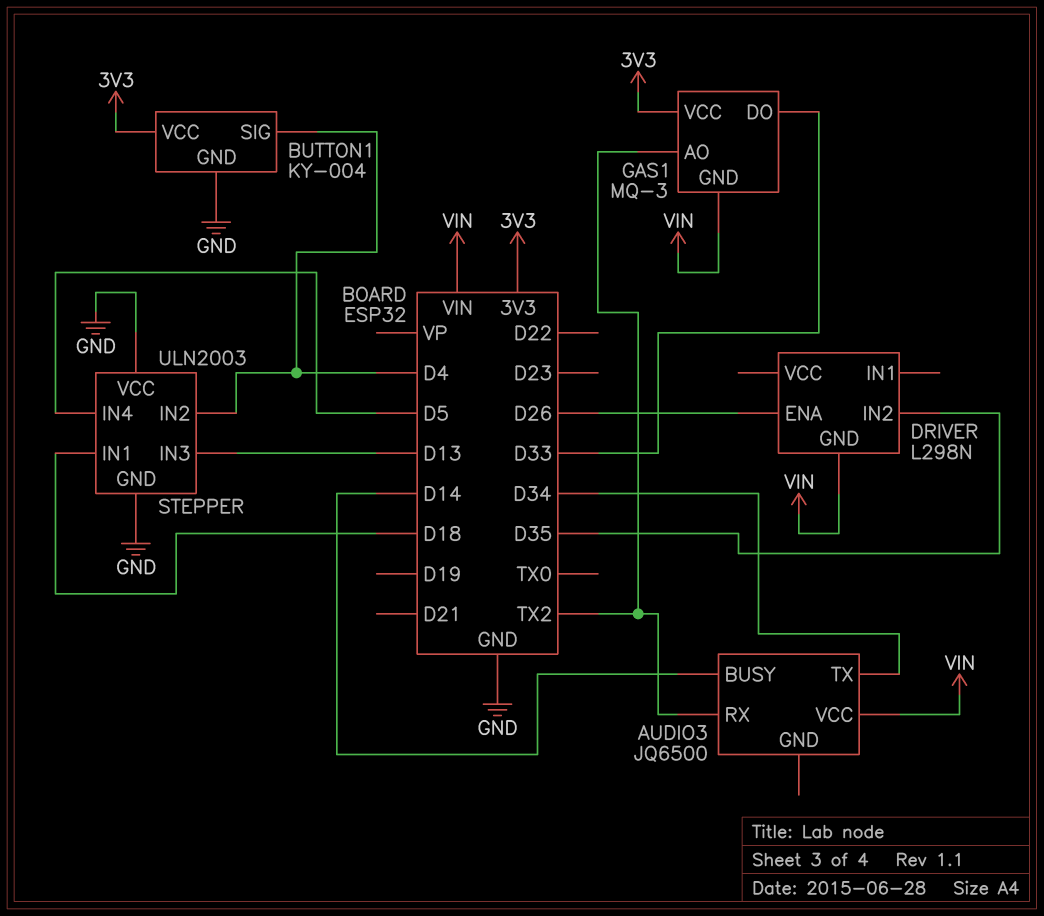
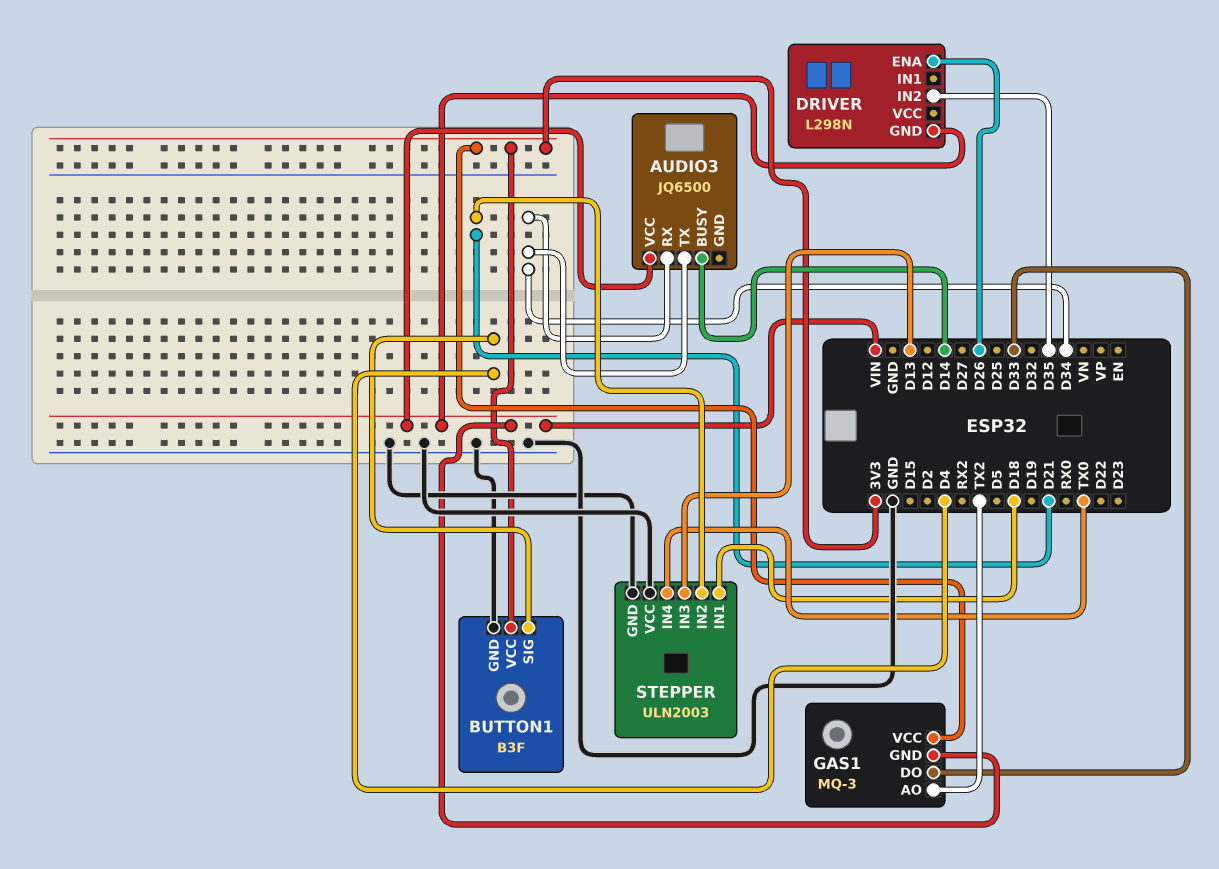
AUDIO3 pin RX: TX2 -> D34
BUTTON1: KY-004 -> B3F
STEPPER pin IN2: D4 -> D21
STEPPER pin IN4: D5 -> TX0

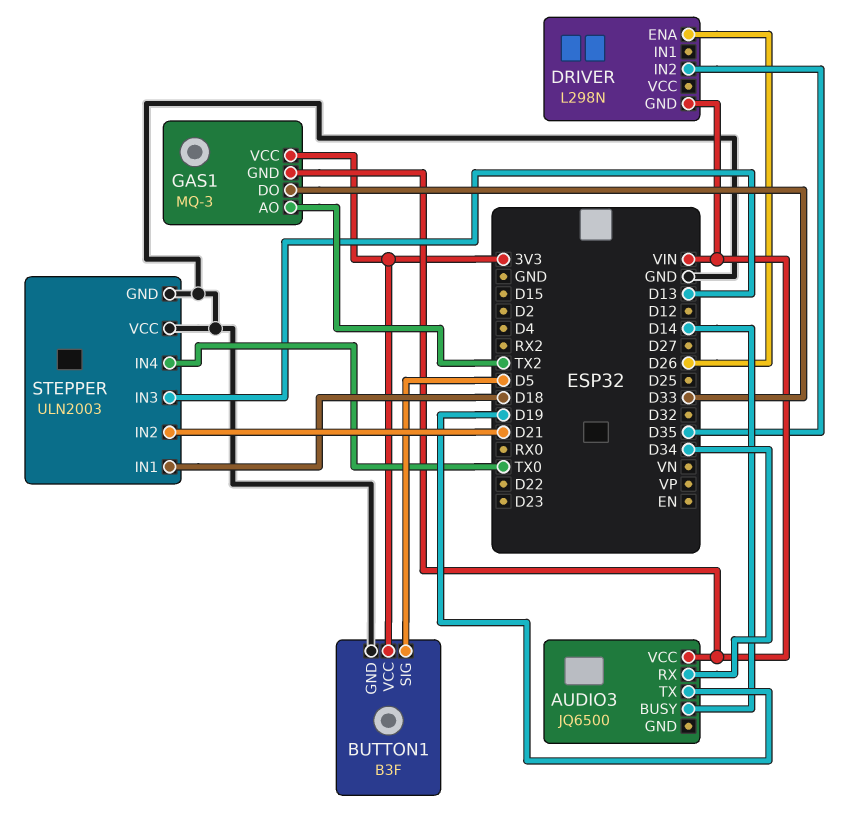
AUDIO3 pin TX: D34 -> D19
BUTTON1 pin SIG: D4 -> D5

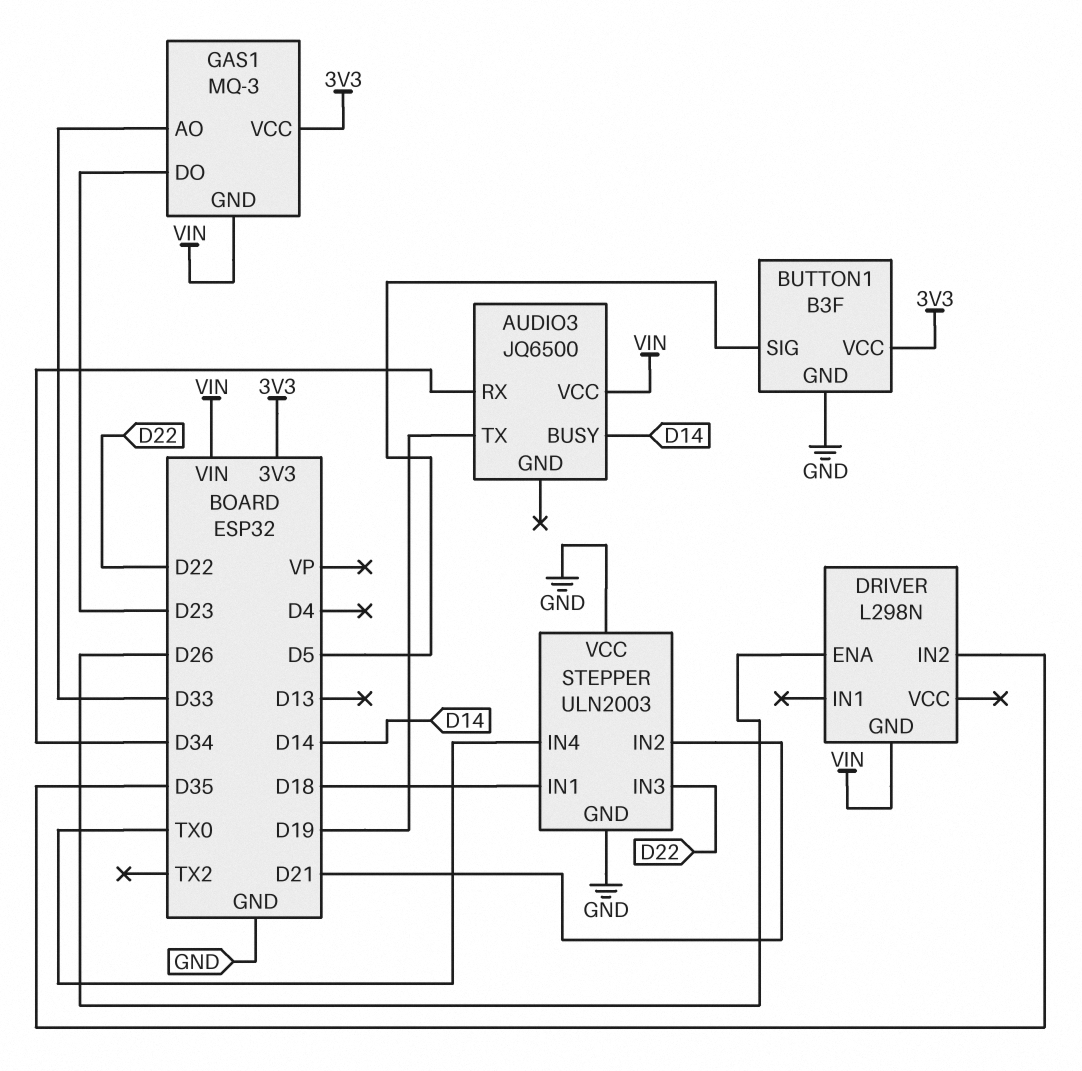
GAS1 pin AO: TX2 -> D33
GAS1 pin DO: D33 -> D23
STEPPER pin IN3: D13 -> D22

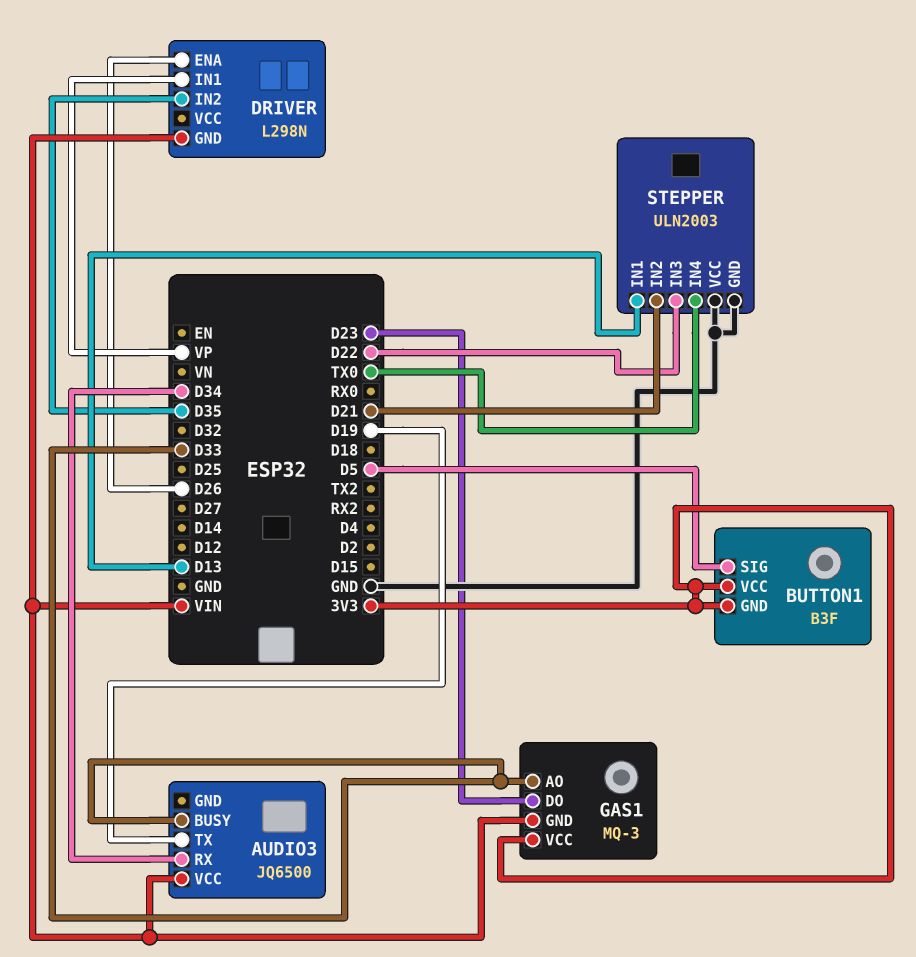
AUDIO3 pin BUSY: D14 -> D33
BUTTON1 pin GND: GND -> 3V3
DRIVER pin IN1: none -> VP
STEPPER pin IN1: D18 -> D13

